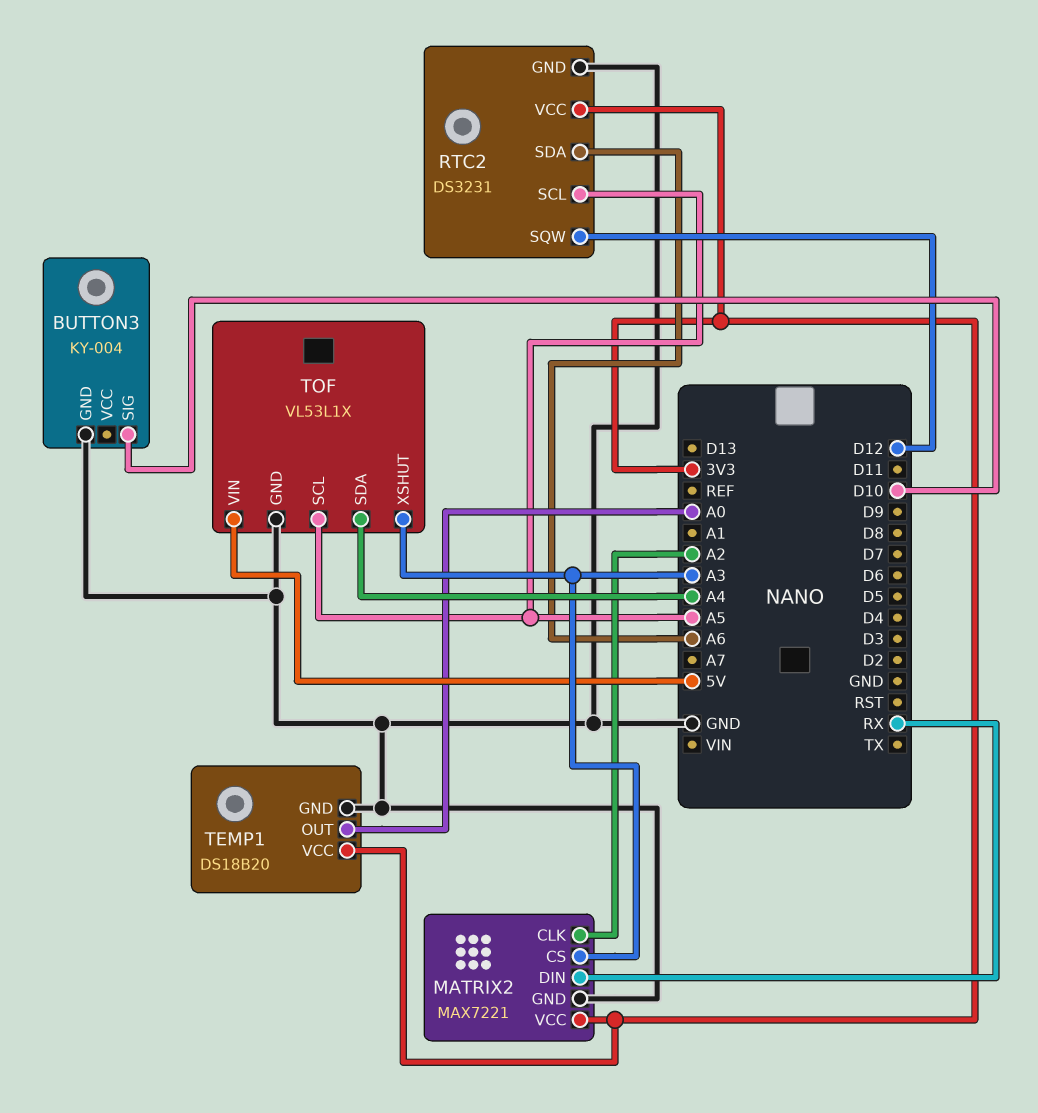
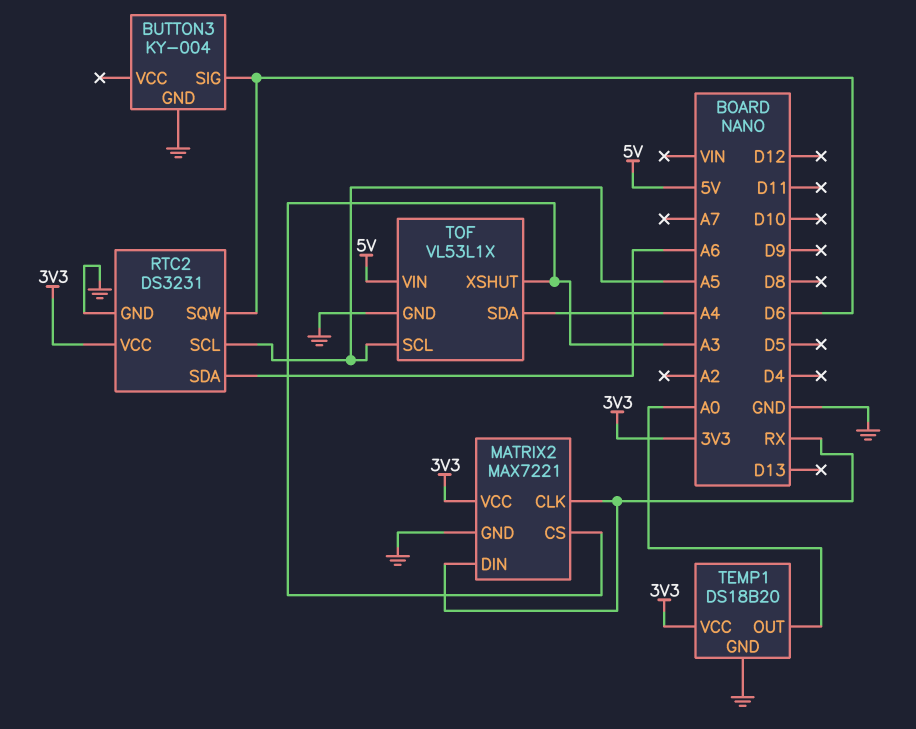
BUTTON3 pin SIG: D10 -> D6
MATRIX2 pin CLK: A2 -> RX
RTC2 pin SQW: D12 -> D6

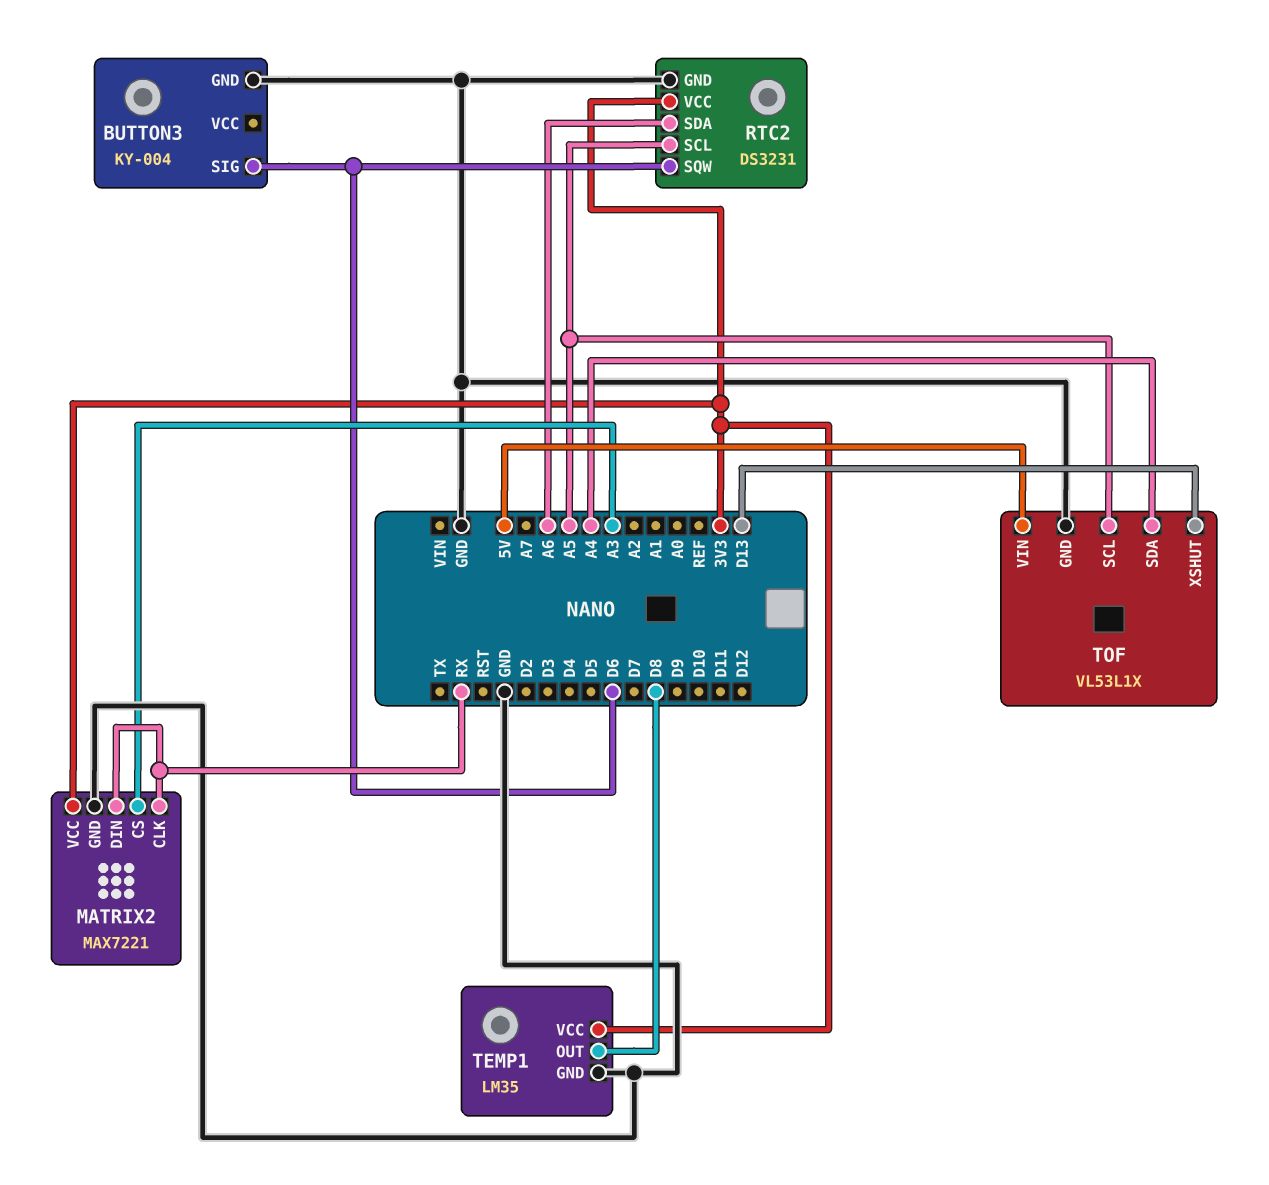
TEMP1: DS18B20 -> LM35
TEMP1 pin OUT: A0 -> D8
TOF pin XSHUT: A3 -> D13

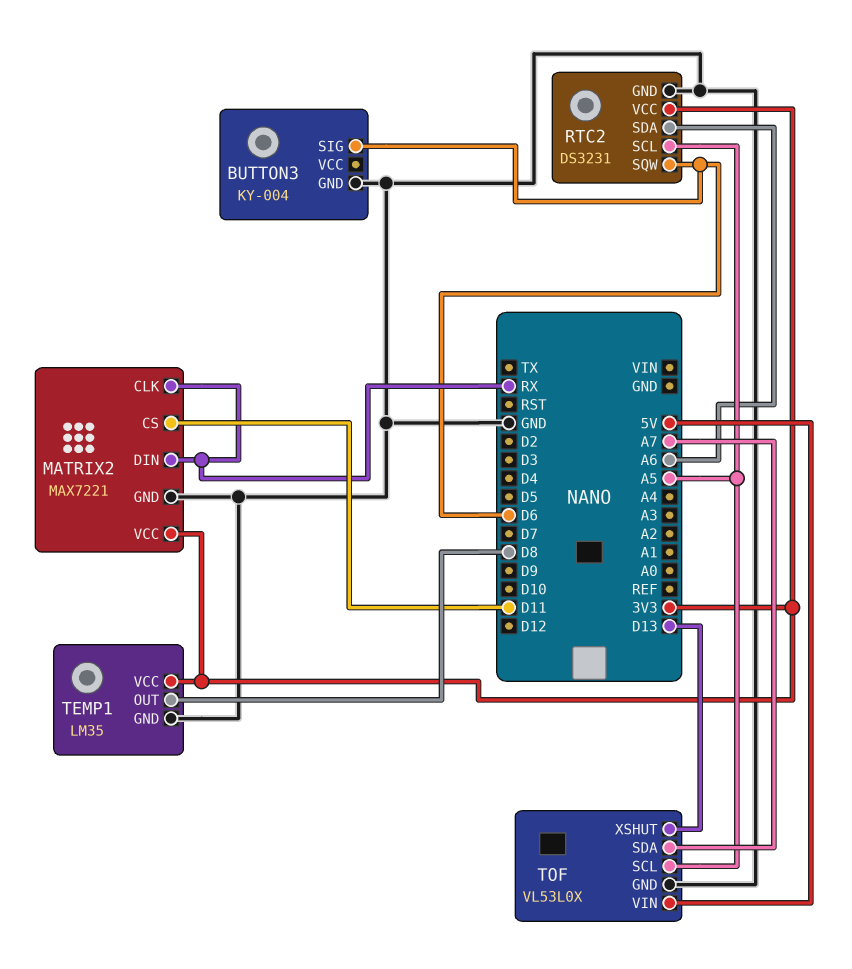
MATRIX2 pin CS: A3 -> D11
TOF: VL53L1X -> VL53L0X
TOF pin SDA: A4 -> A7

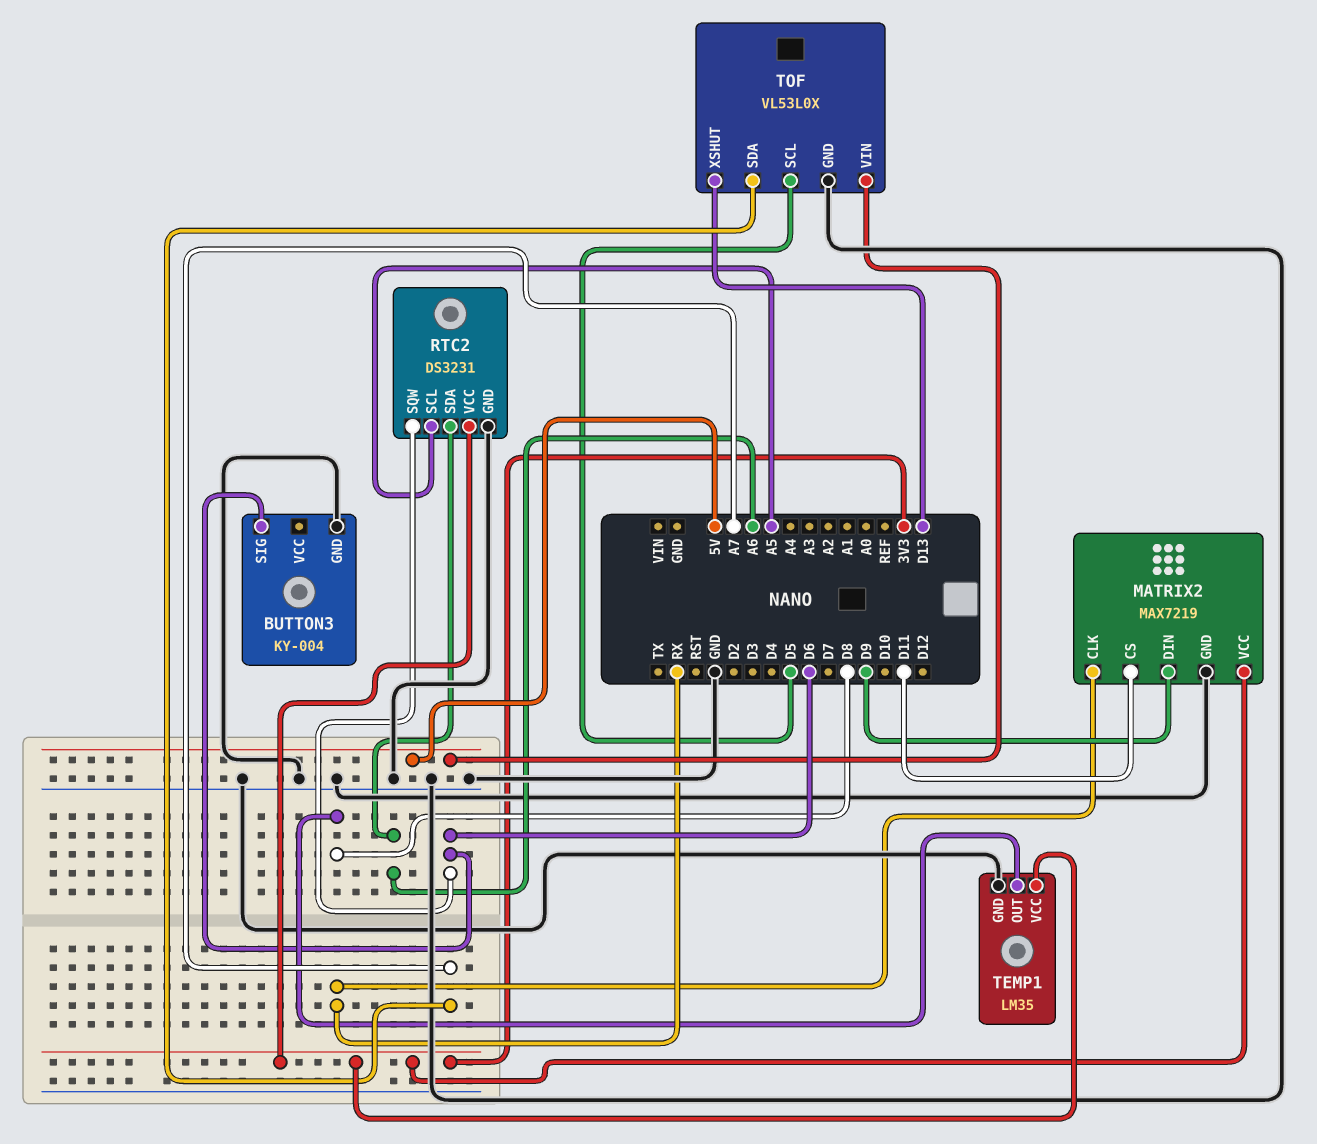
MATRIX2: MAX7221 -> MAX7219
MATRIX2 pin DIN: RX -> D9
TOF pin SCL: A5 -> D5

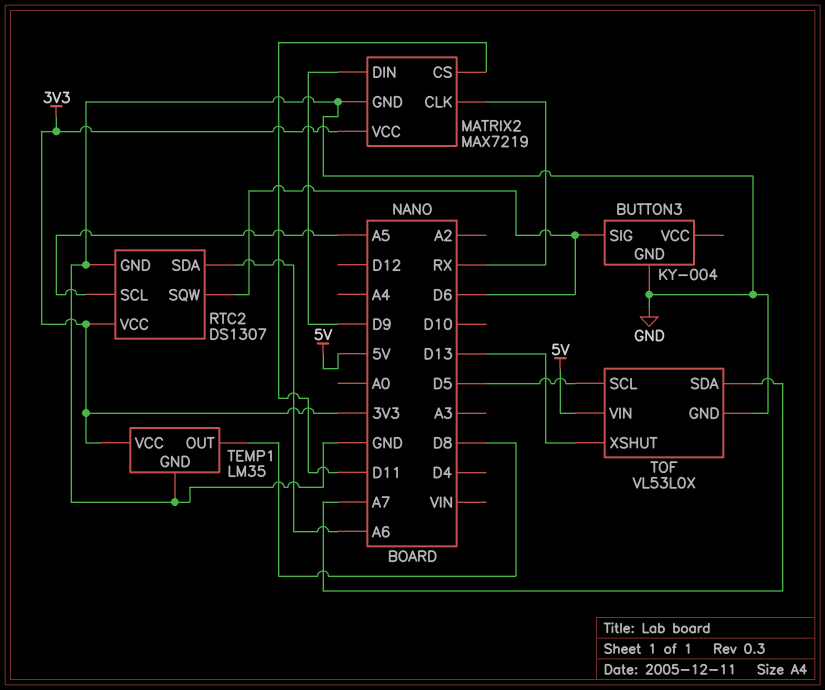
RTC2: DS3231 -> DS1307

